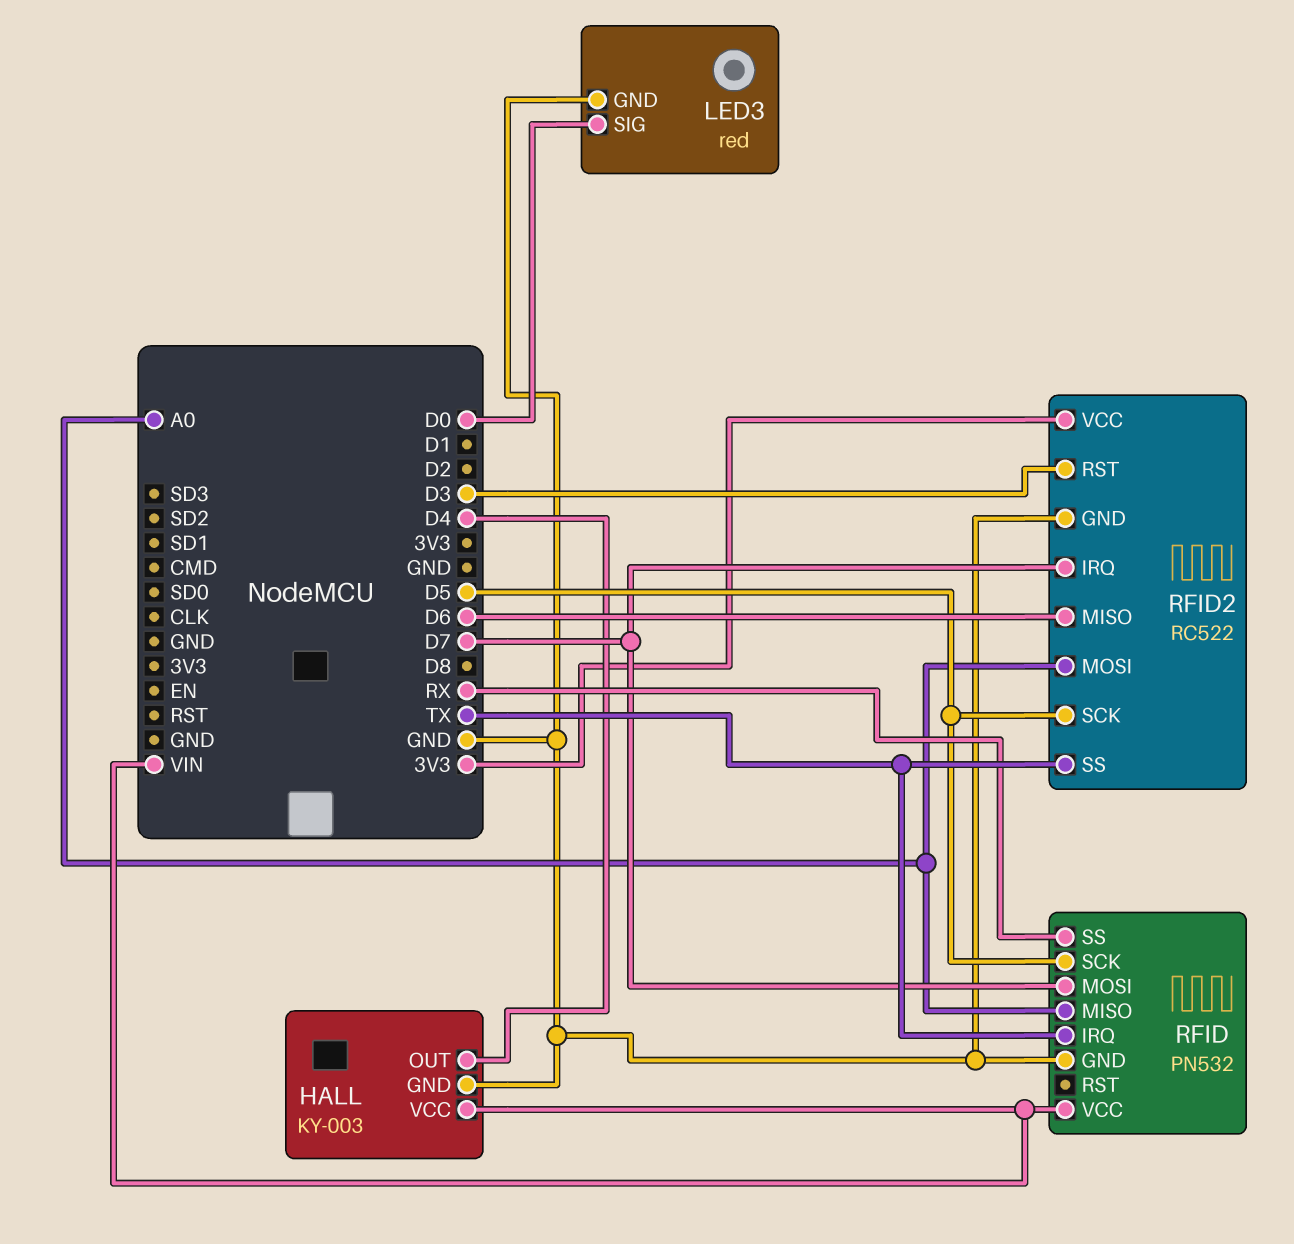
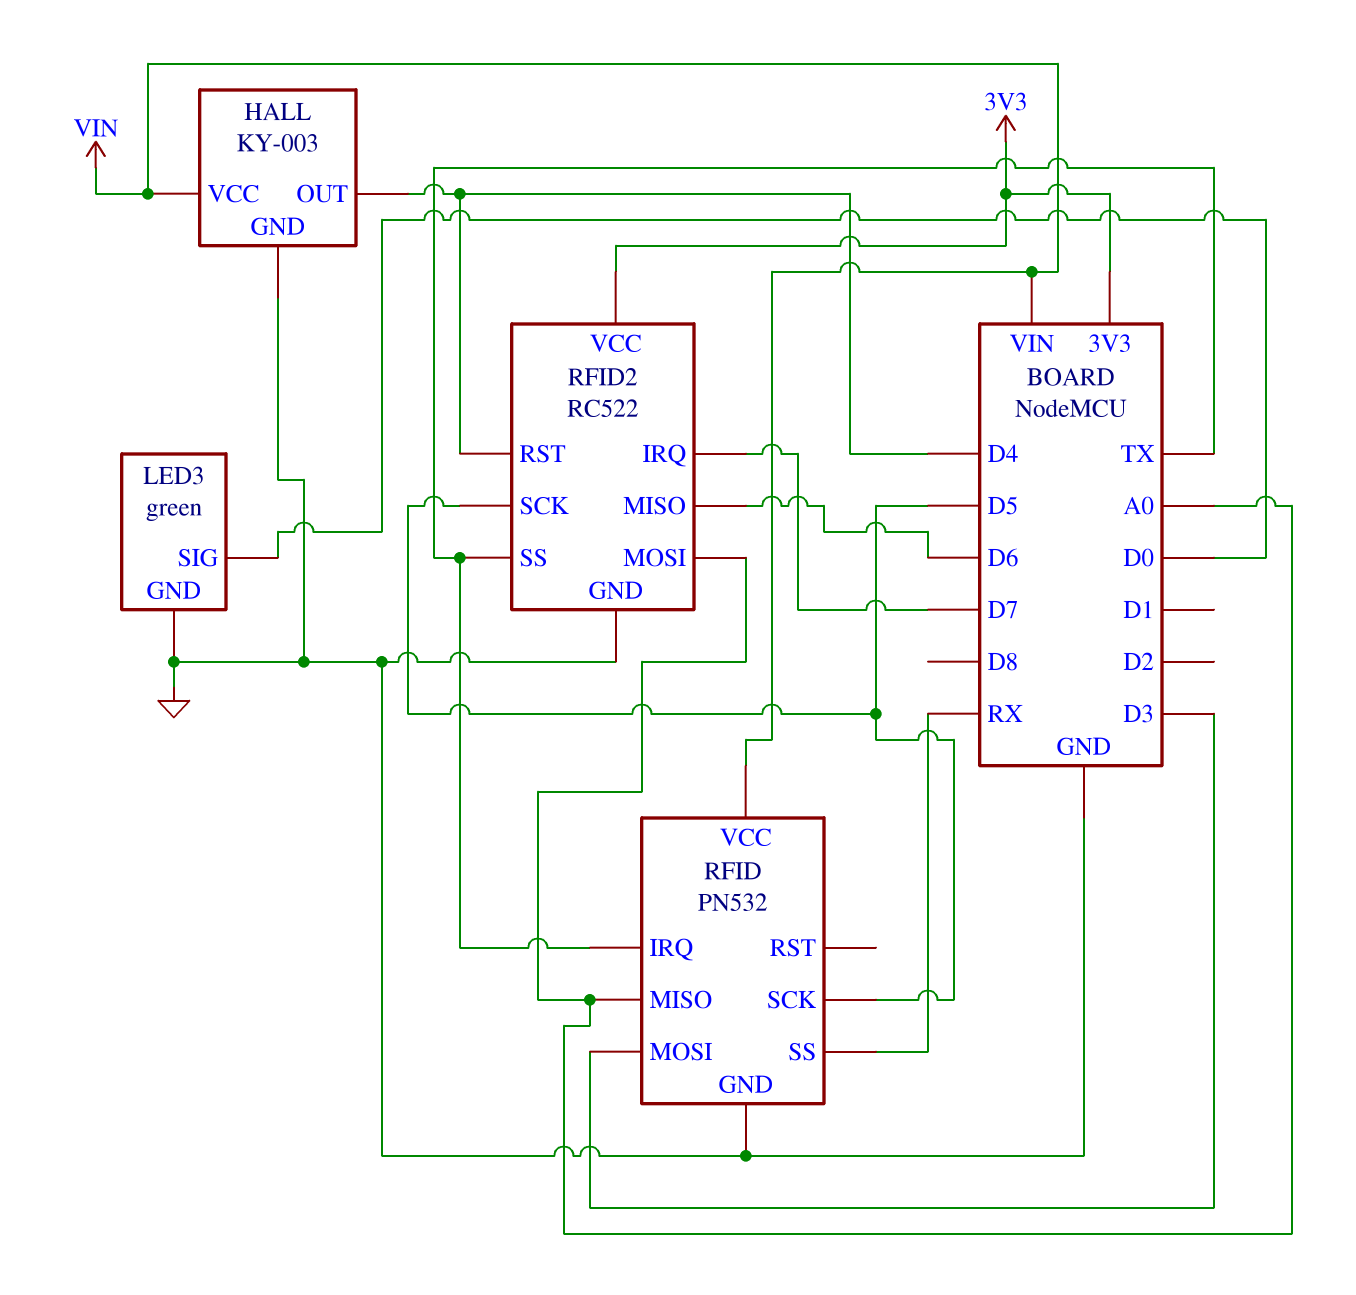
LED3: red -> green
RFID pin MOSI: D7 -> D3
RFID2 pin RST: D3 -> D4

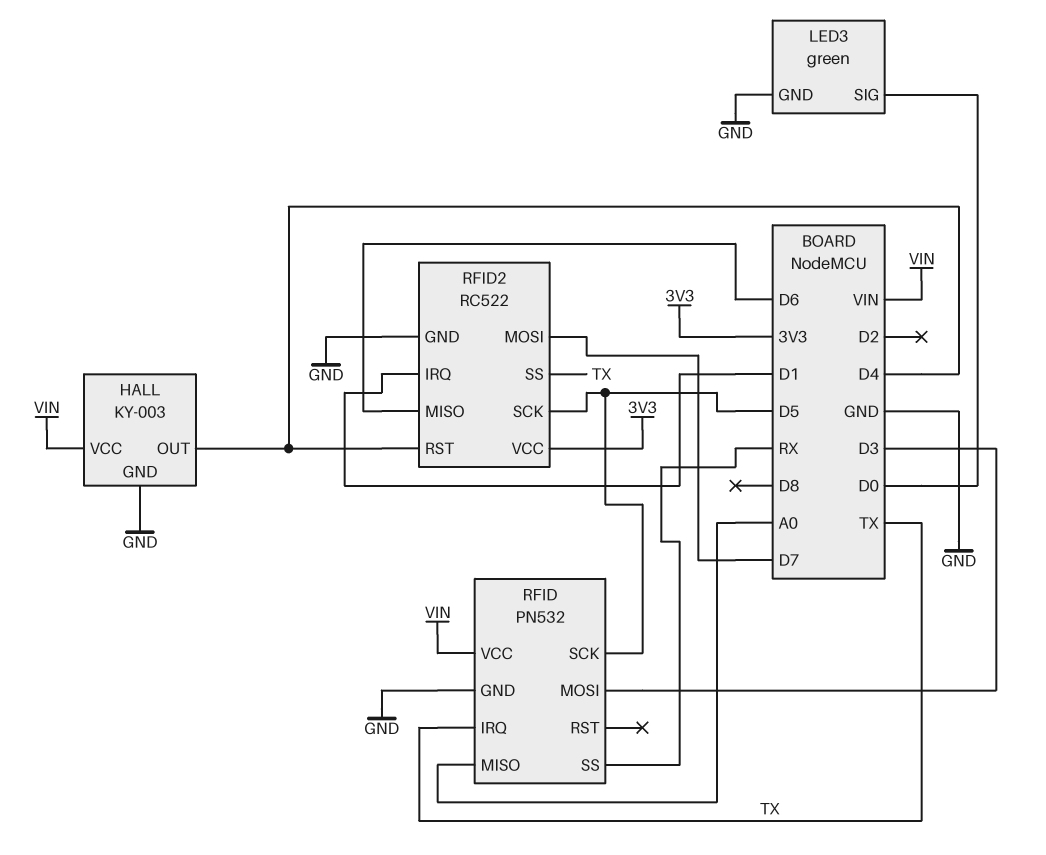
RFID2 pin IRQ: D7 -> D1
RFID2 pin MOSI: A0 -> D7

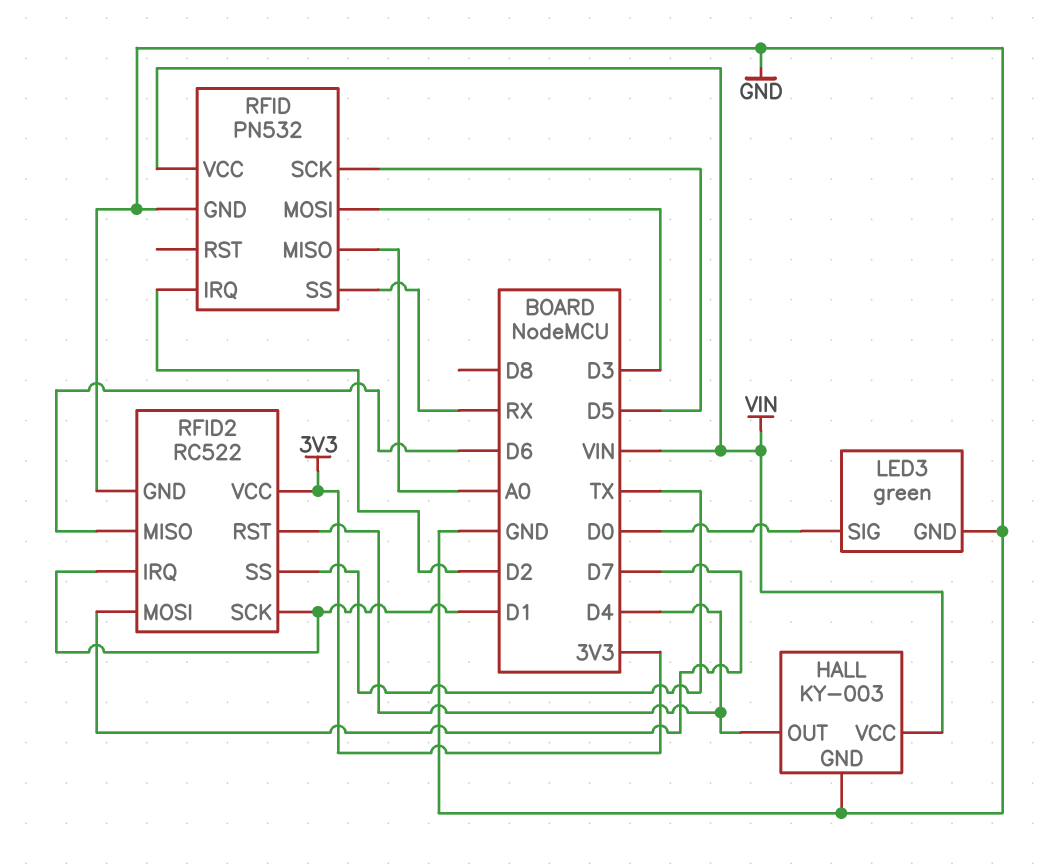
RFID pin IRQ: TX -> D2
RFID2 pin SCK: D5 -> D1

